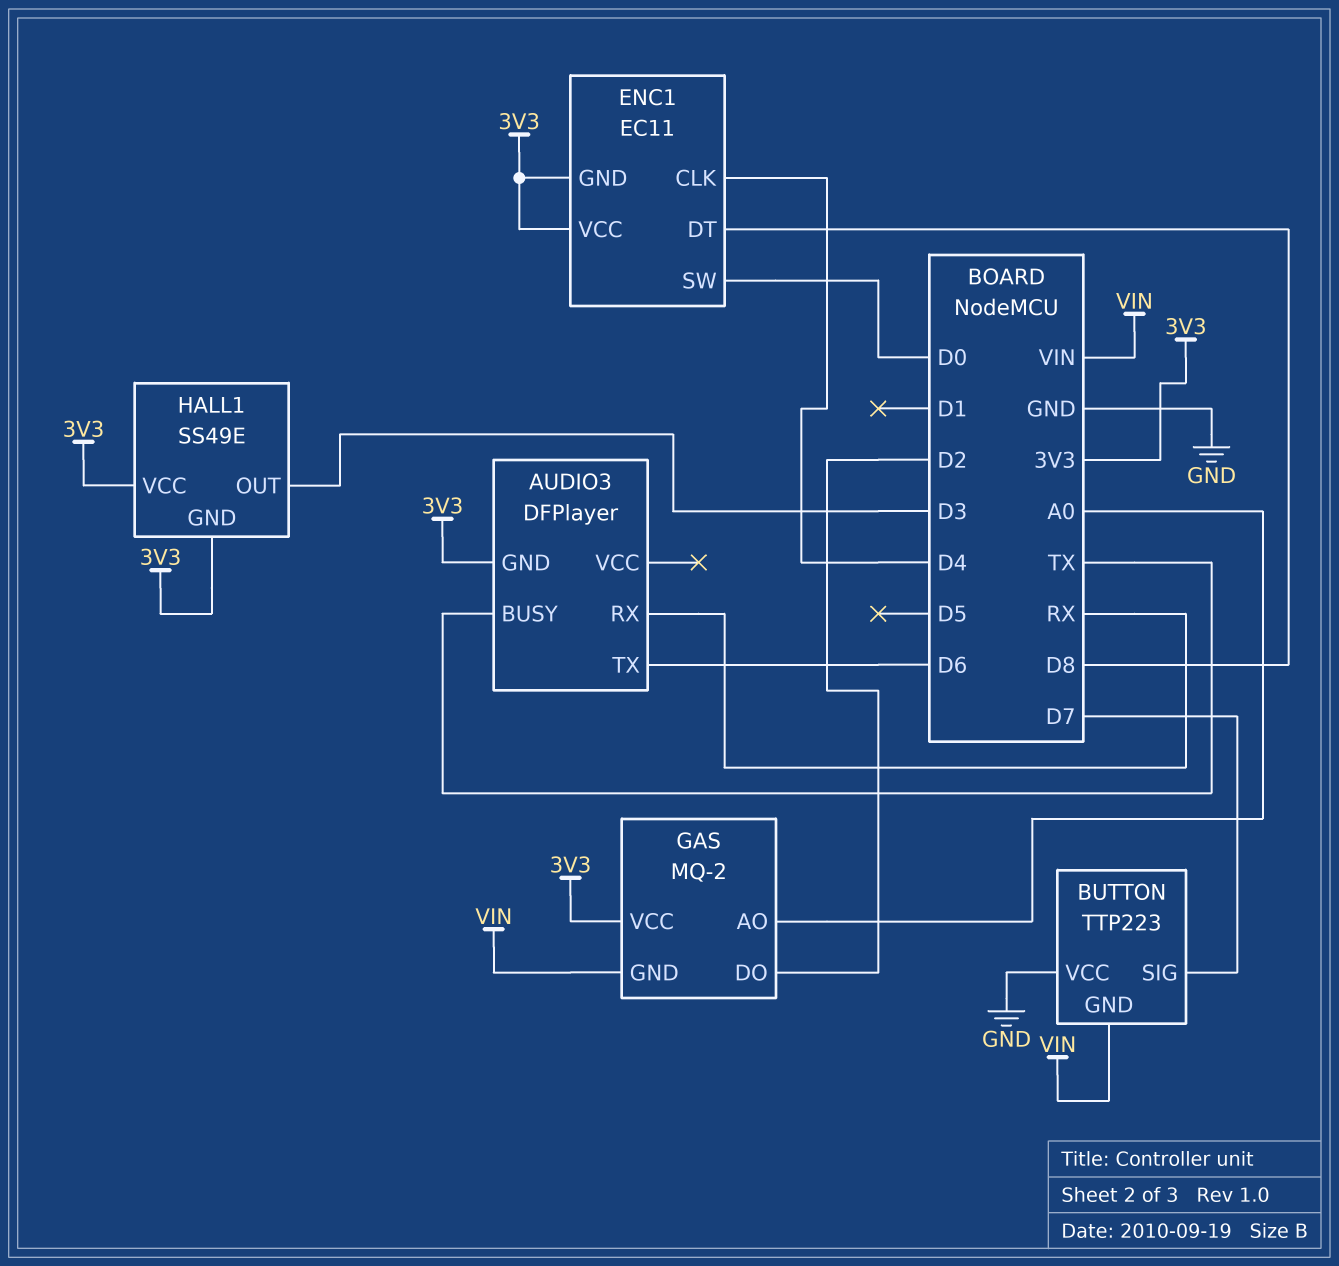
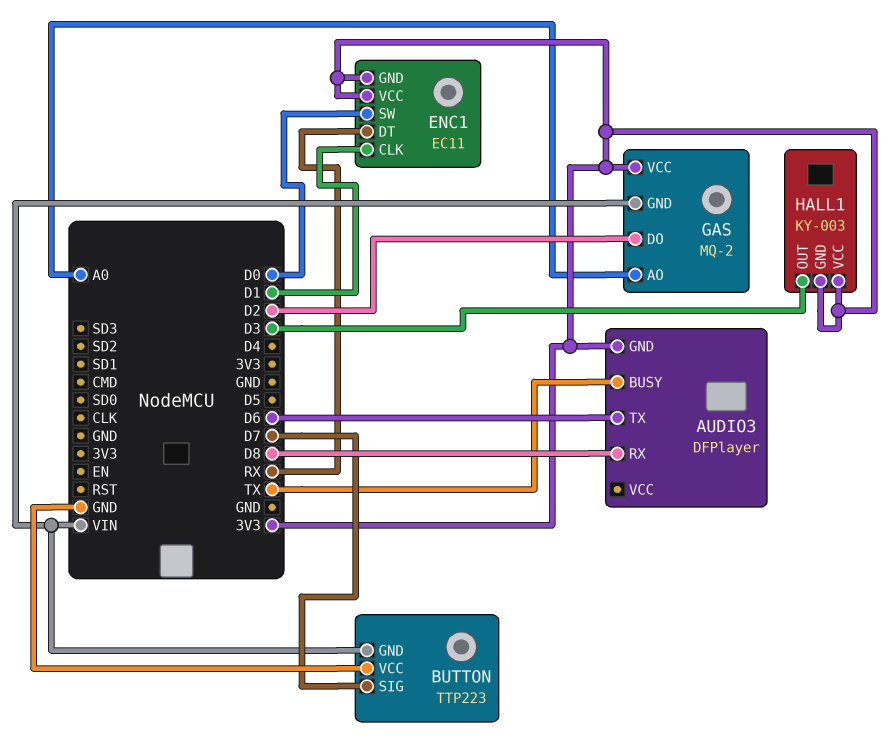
AUDIO3 pin RX: RX -> D8
ENC1 pin CLK: D4 -> D1
ENC1 pin DT: D8 -> RX
HALL1: SS49E -> KY-003

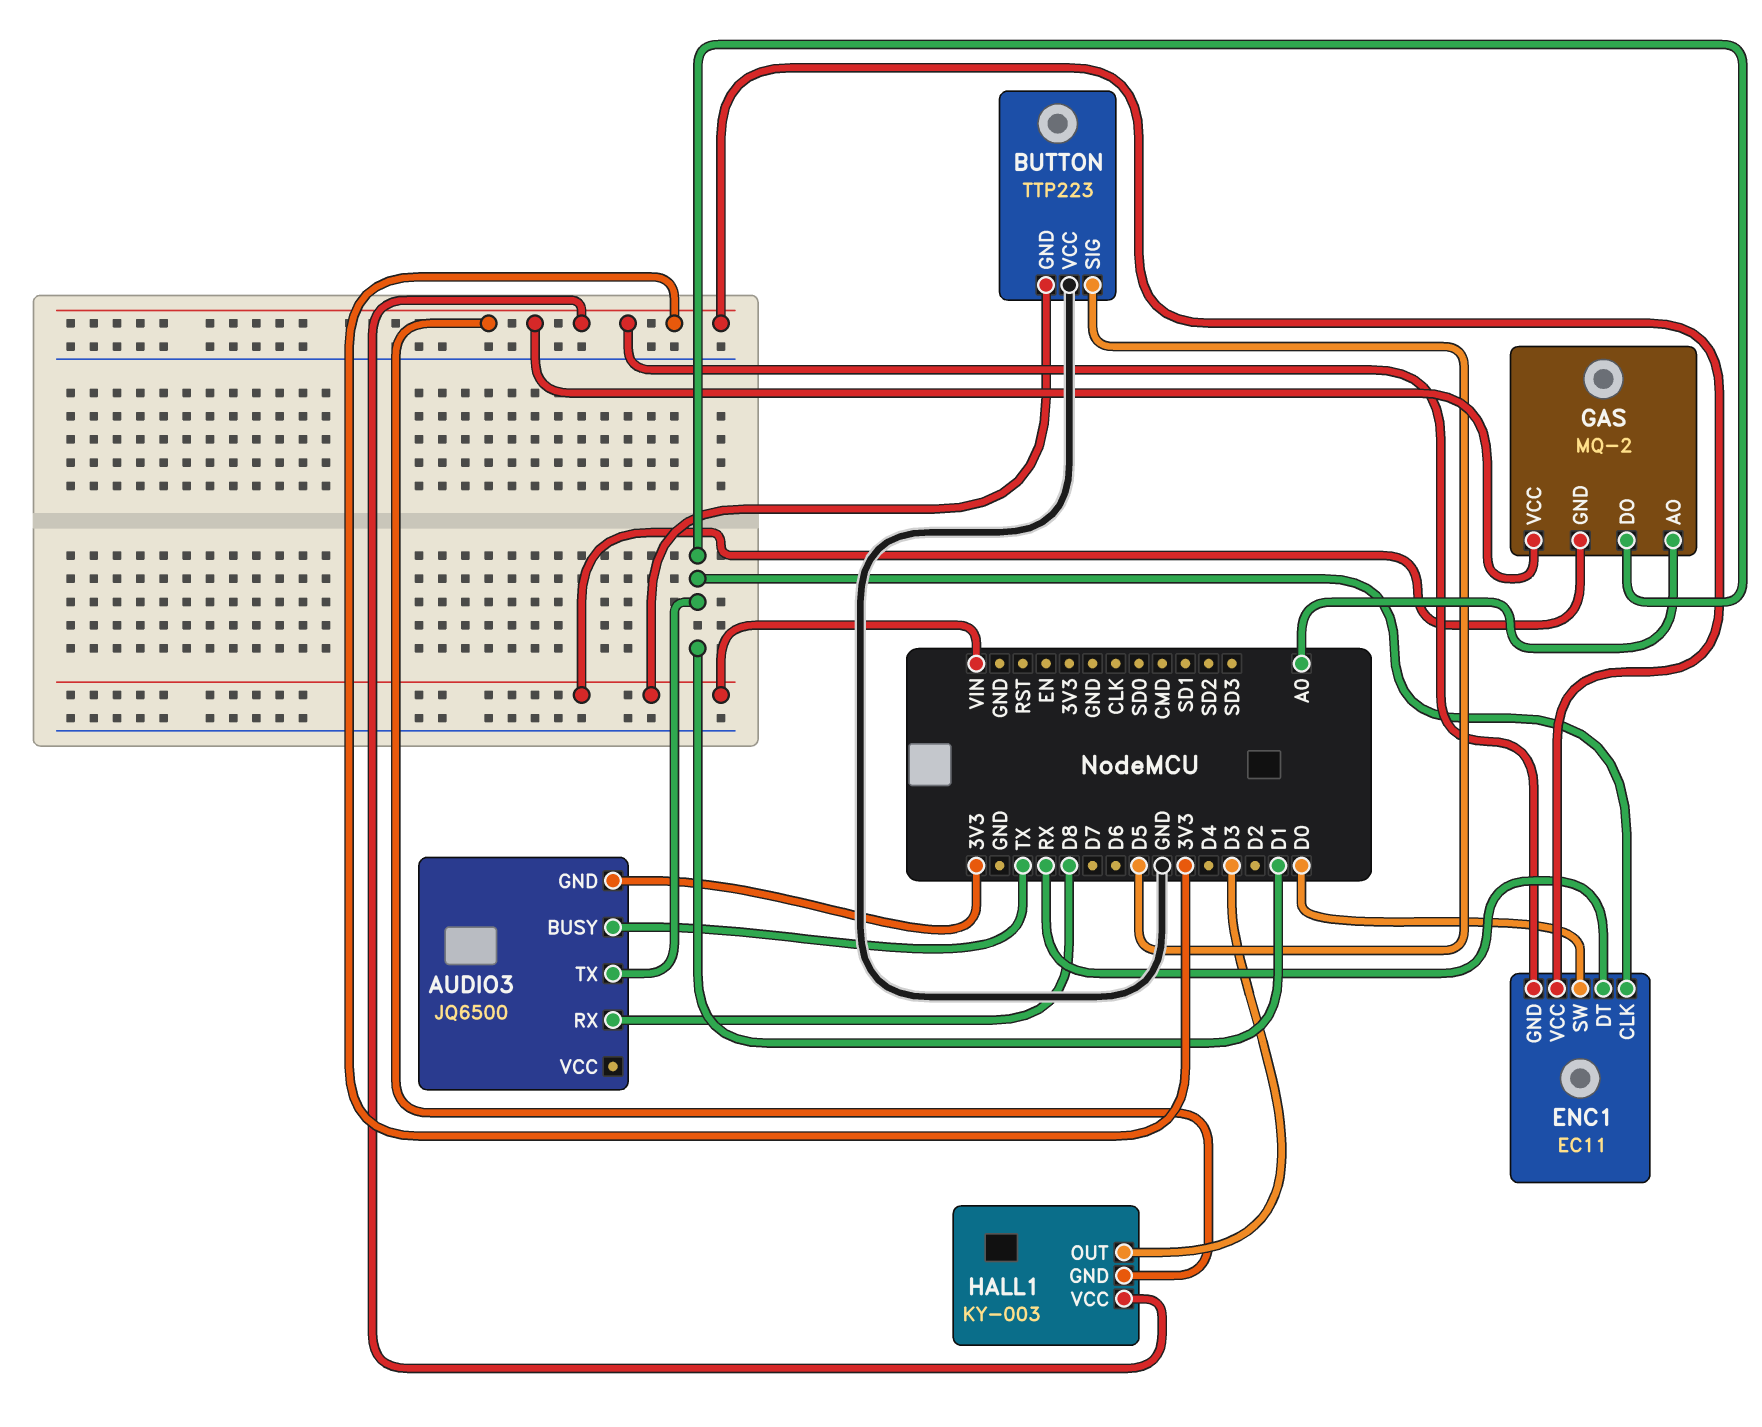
AUDIO3: DFPlayer -> JQ6500
AUDIO3 pin TX: D6 -> D1
BUTTON pin SIG: D7 -> D5
GAS pin DO: D2 -> D1

